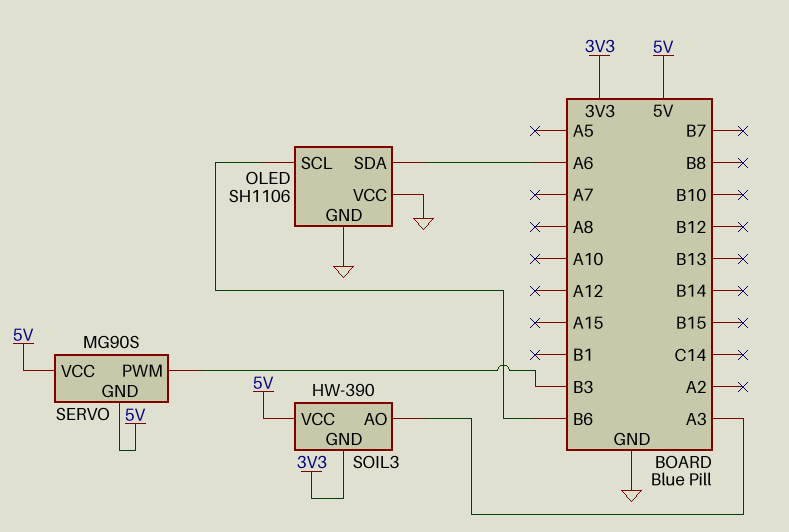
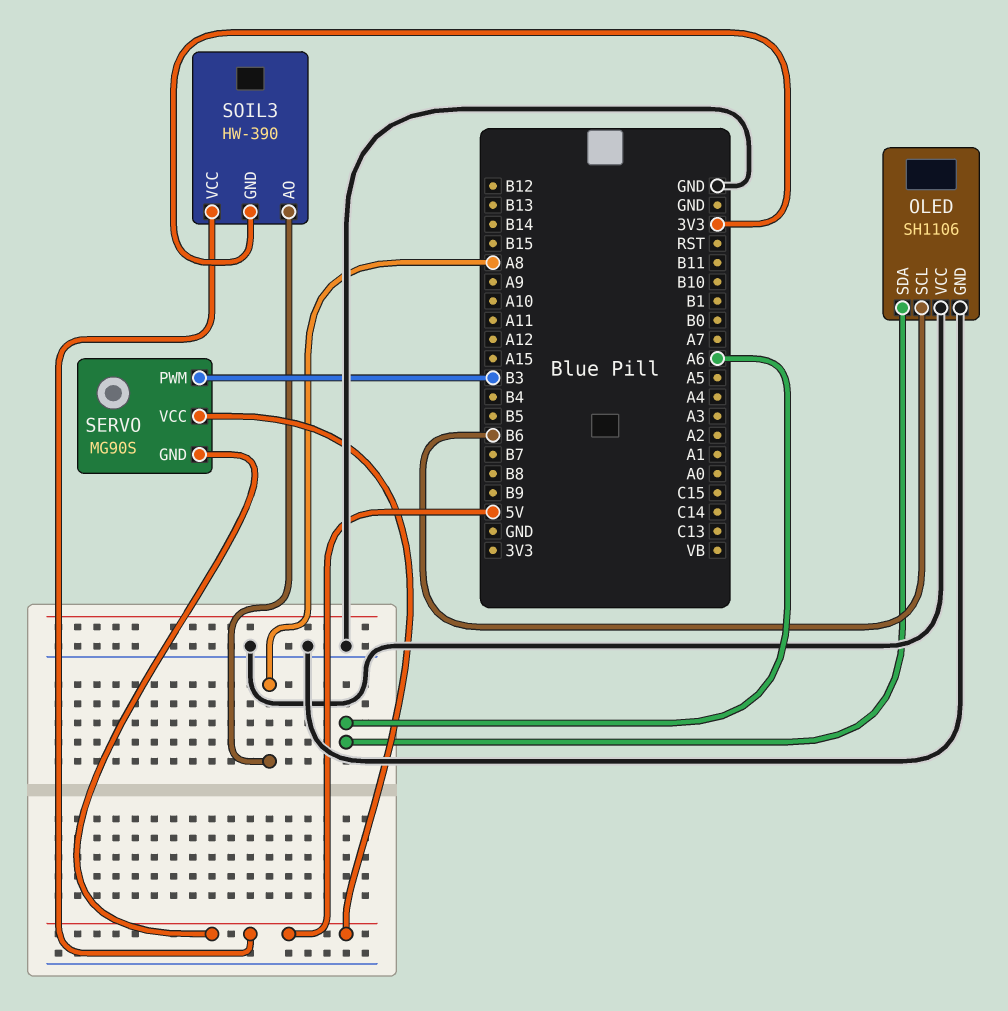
SOIL3 pin AO: A3 -> A8

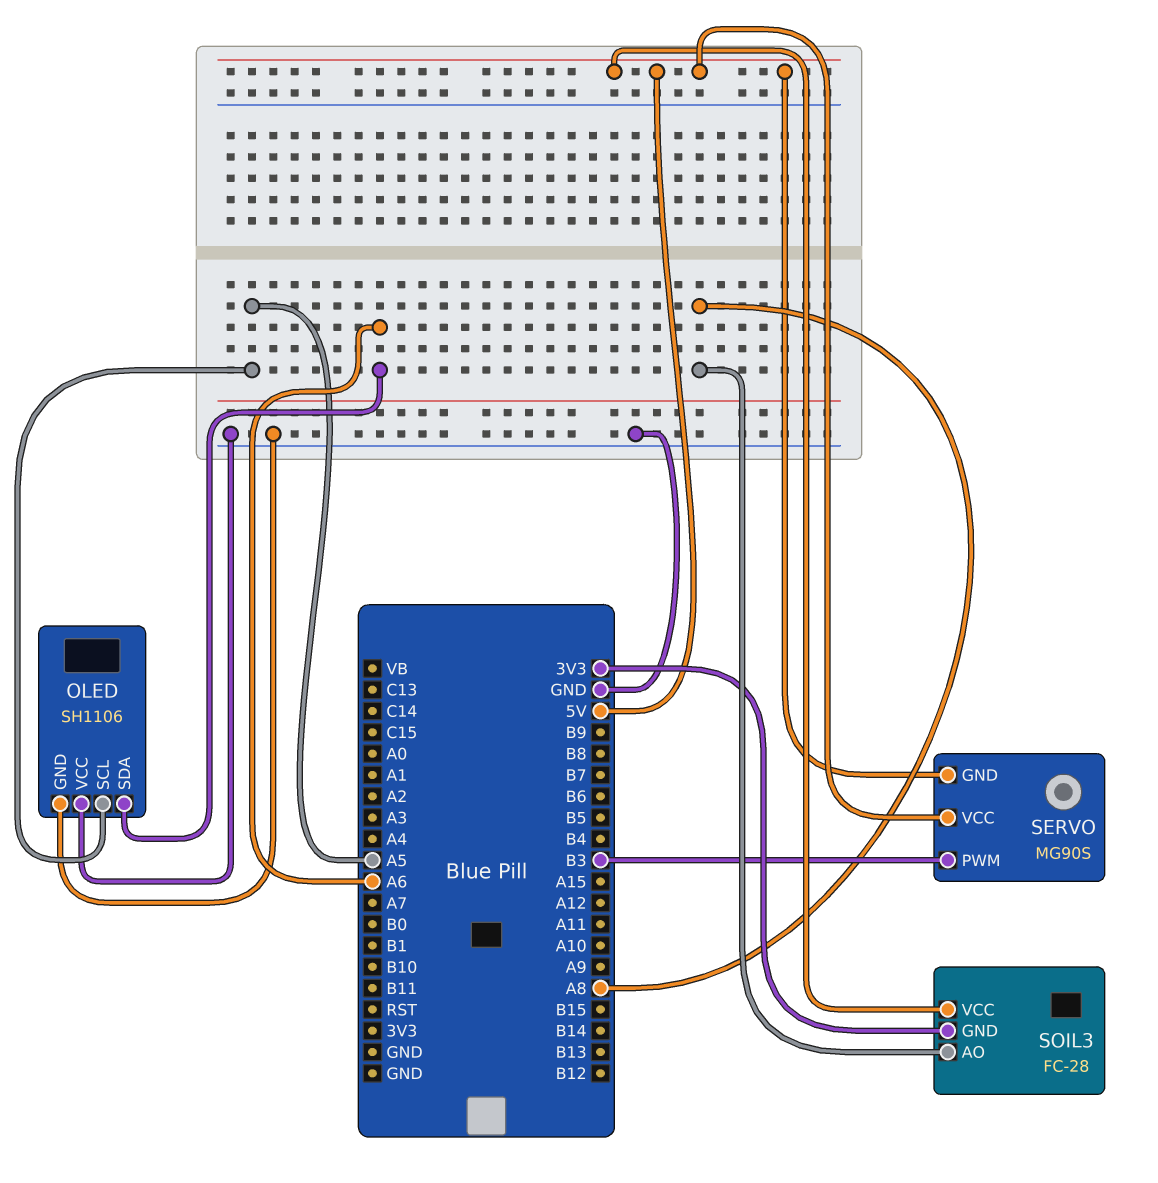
OLED pin SCL: B6 -> A5
SOIL3: HW-390 -> FC-28

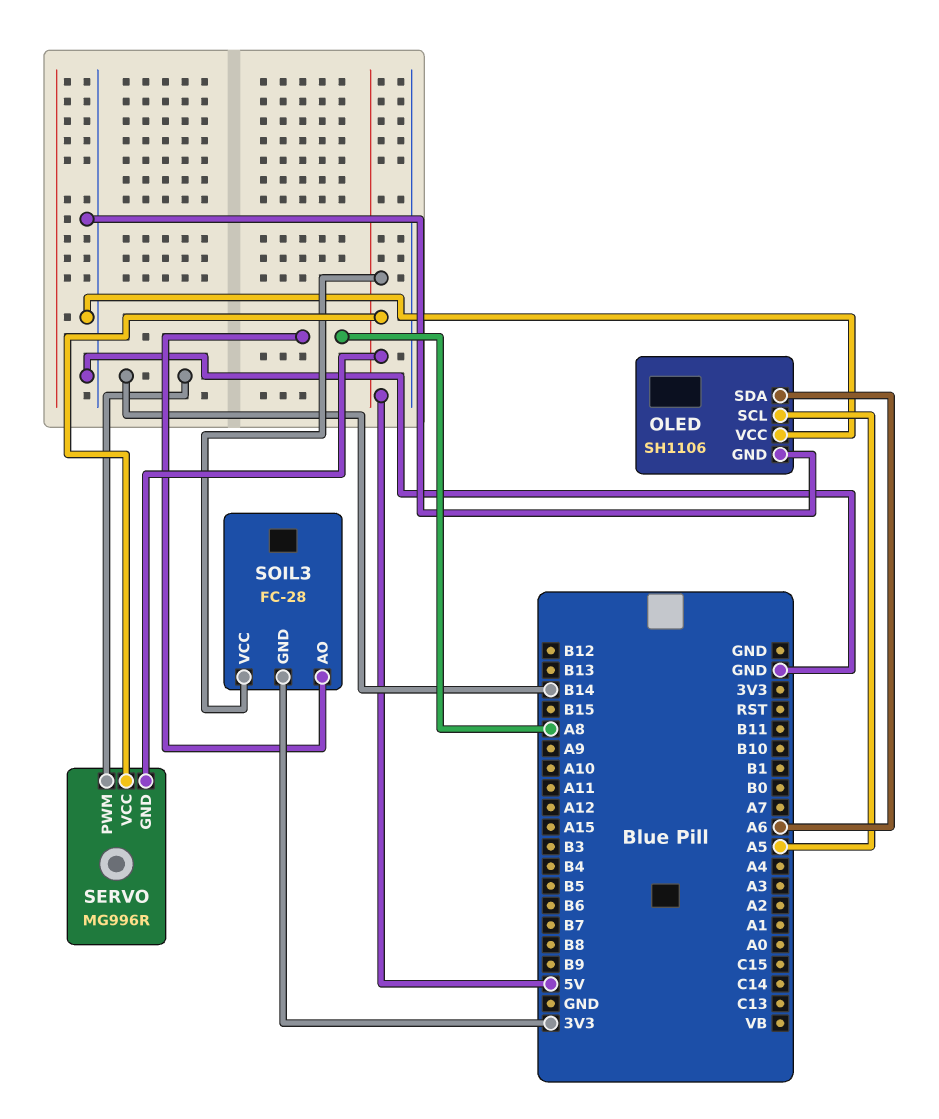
SERVO: MG90S -> MG996R
SERVO pin PWM: B3 -> B14

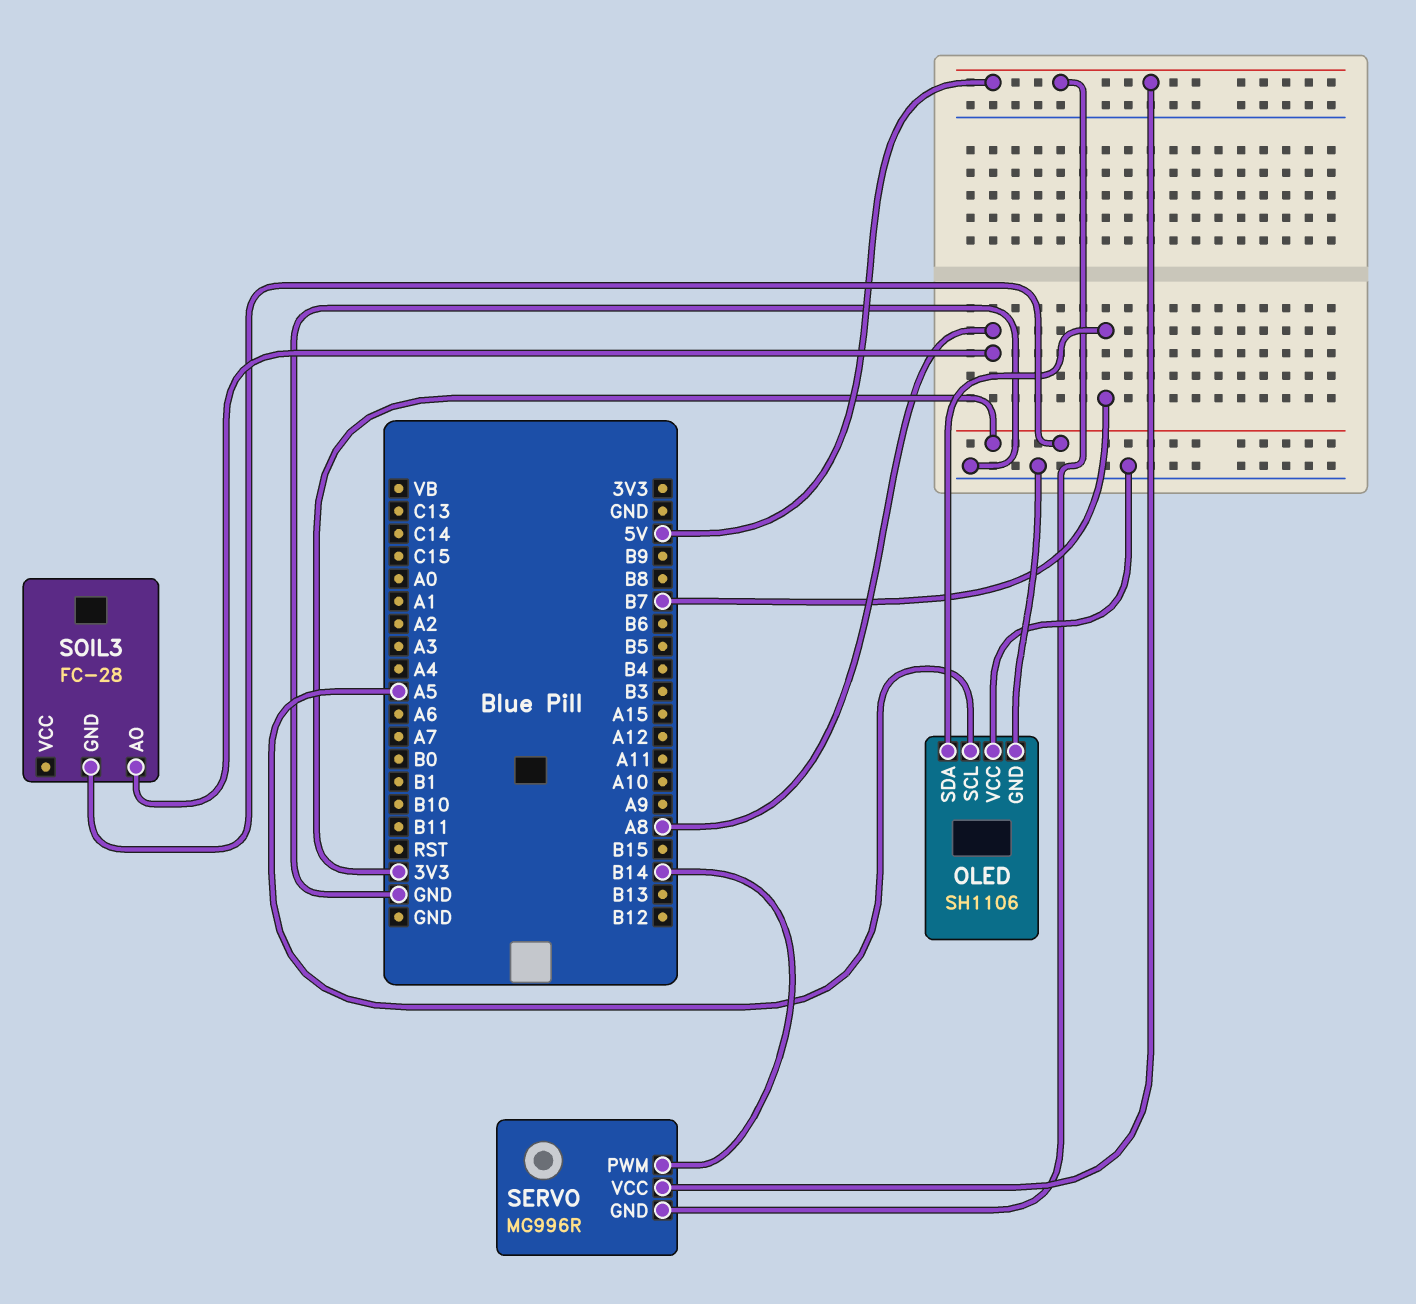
OLED pin SDA: A6 -> B7
SOIL3 pin VCC: 5V -> none

